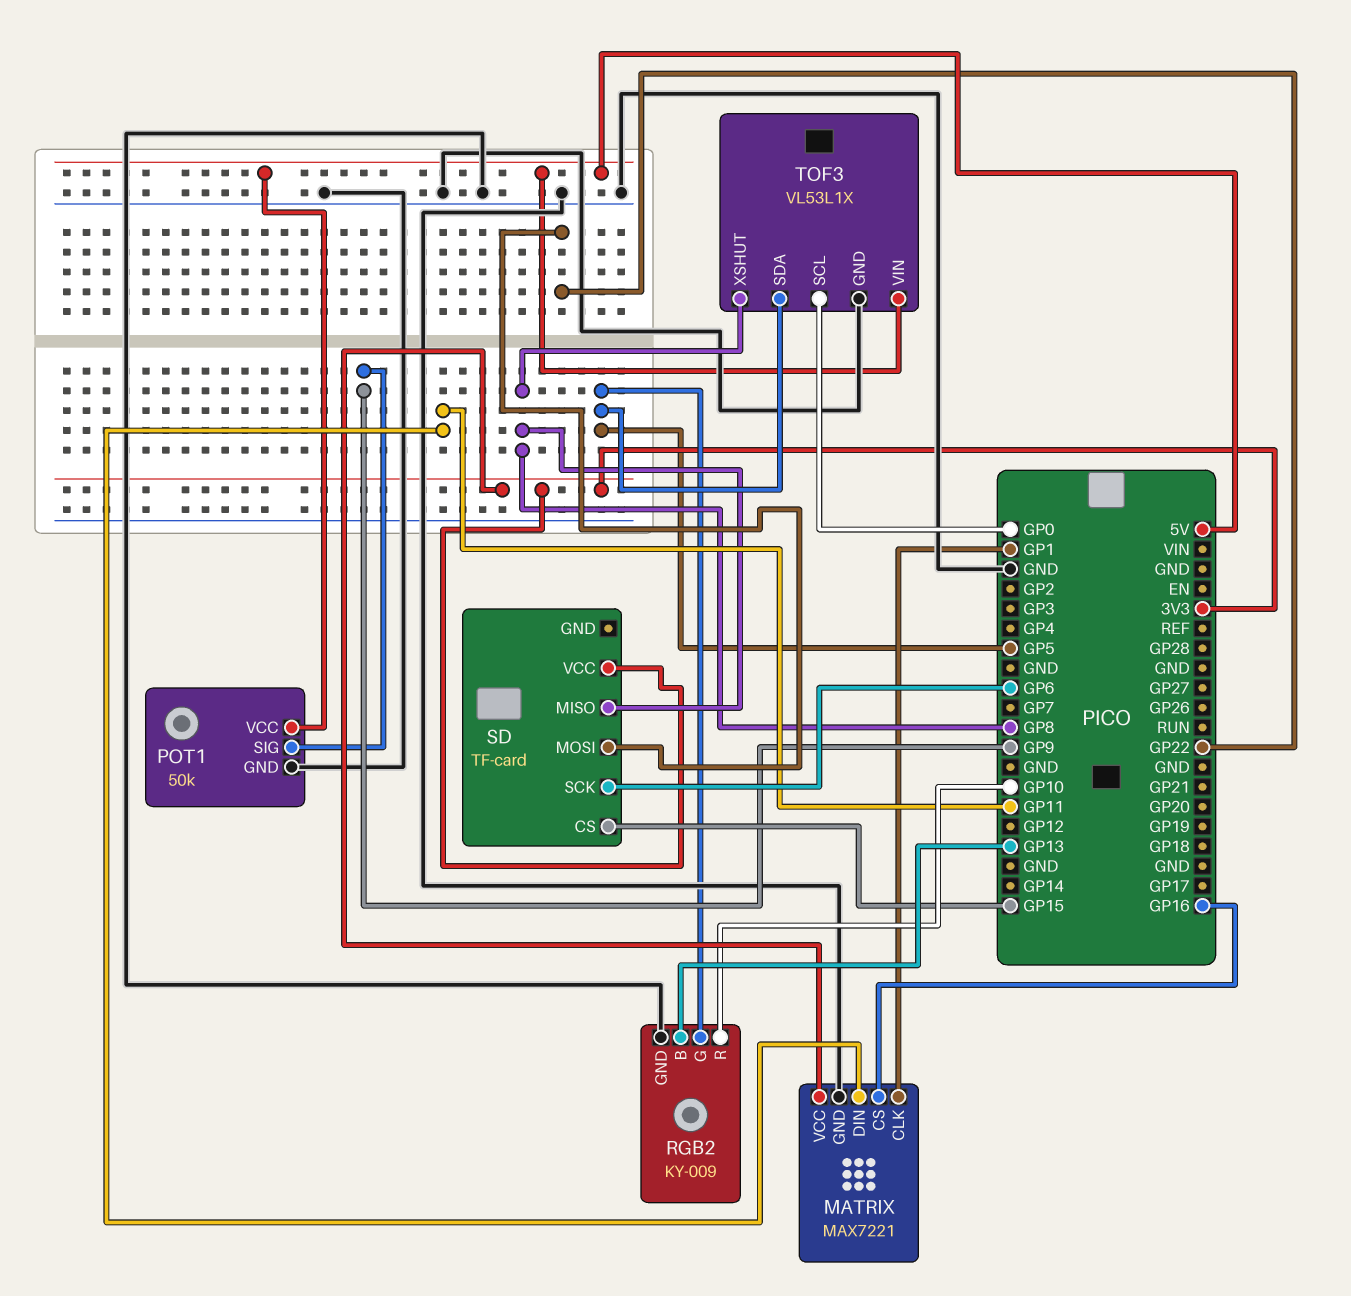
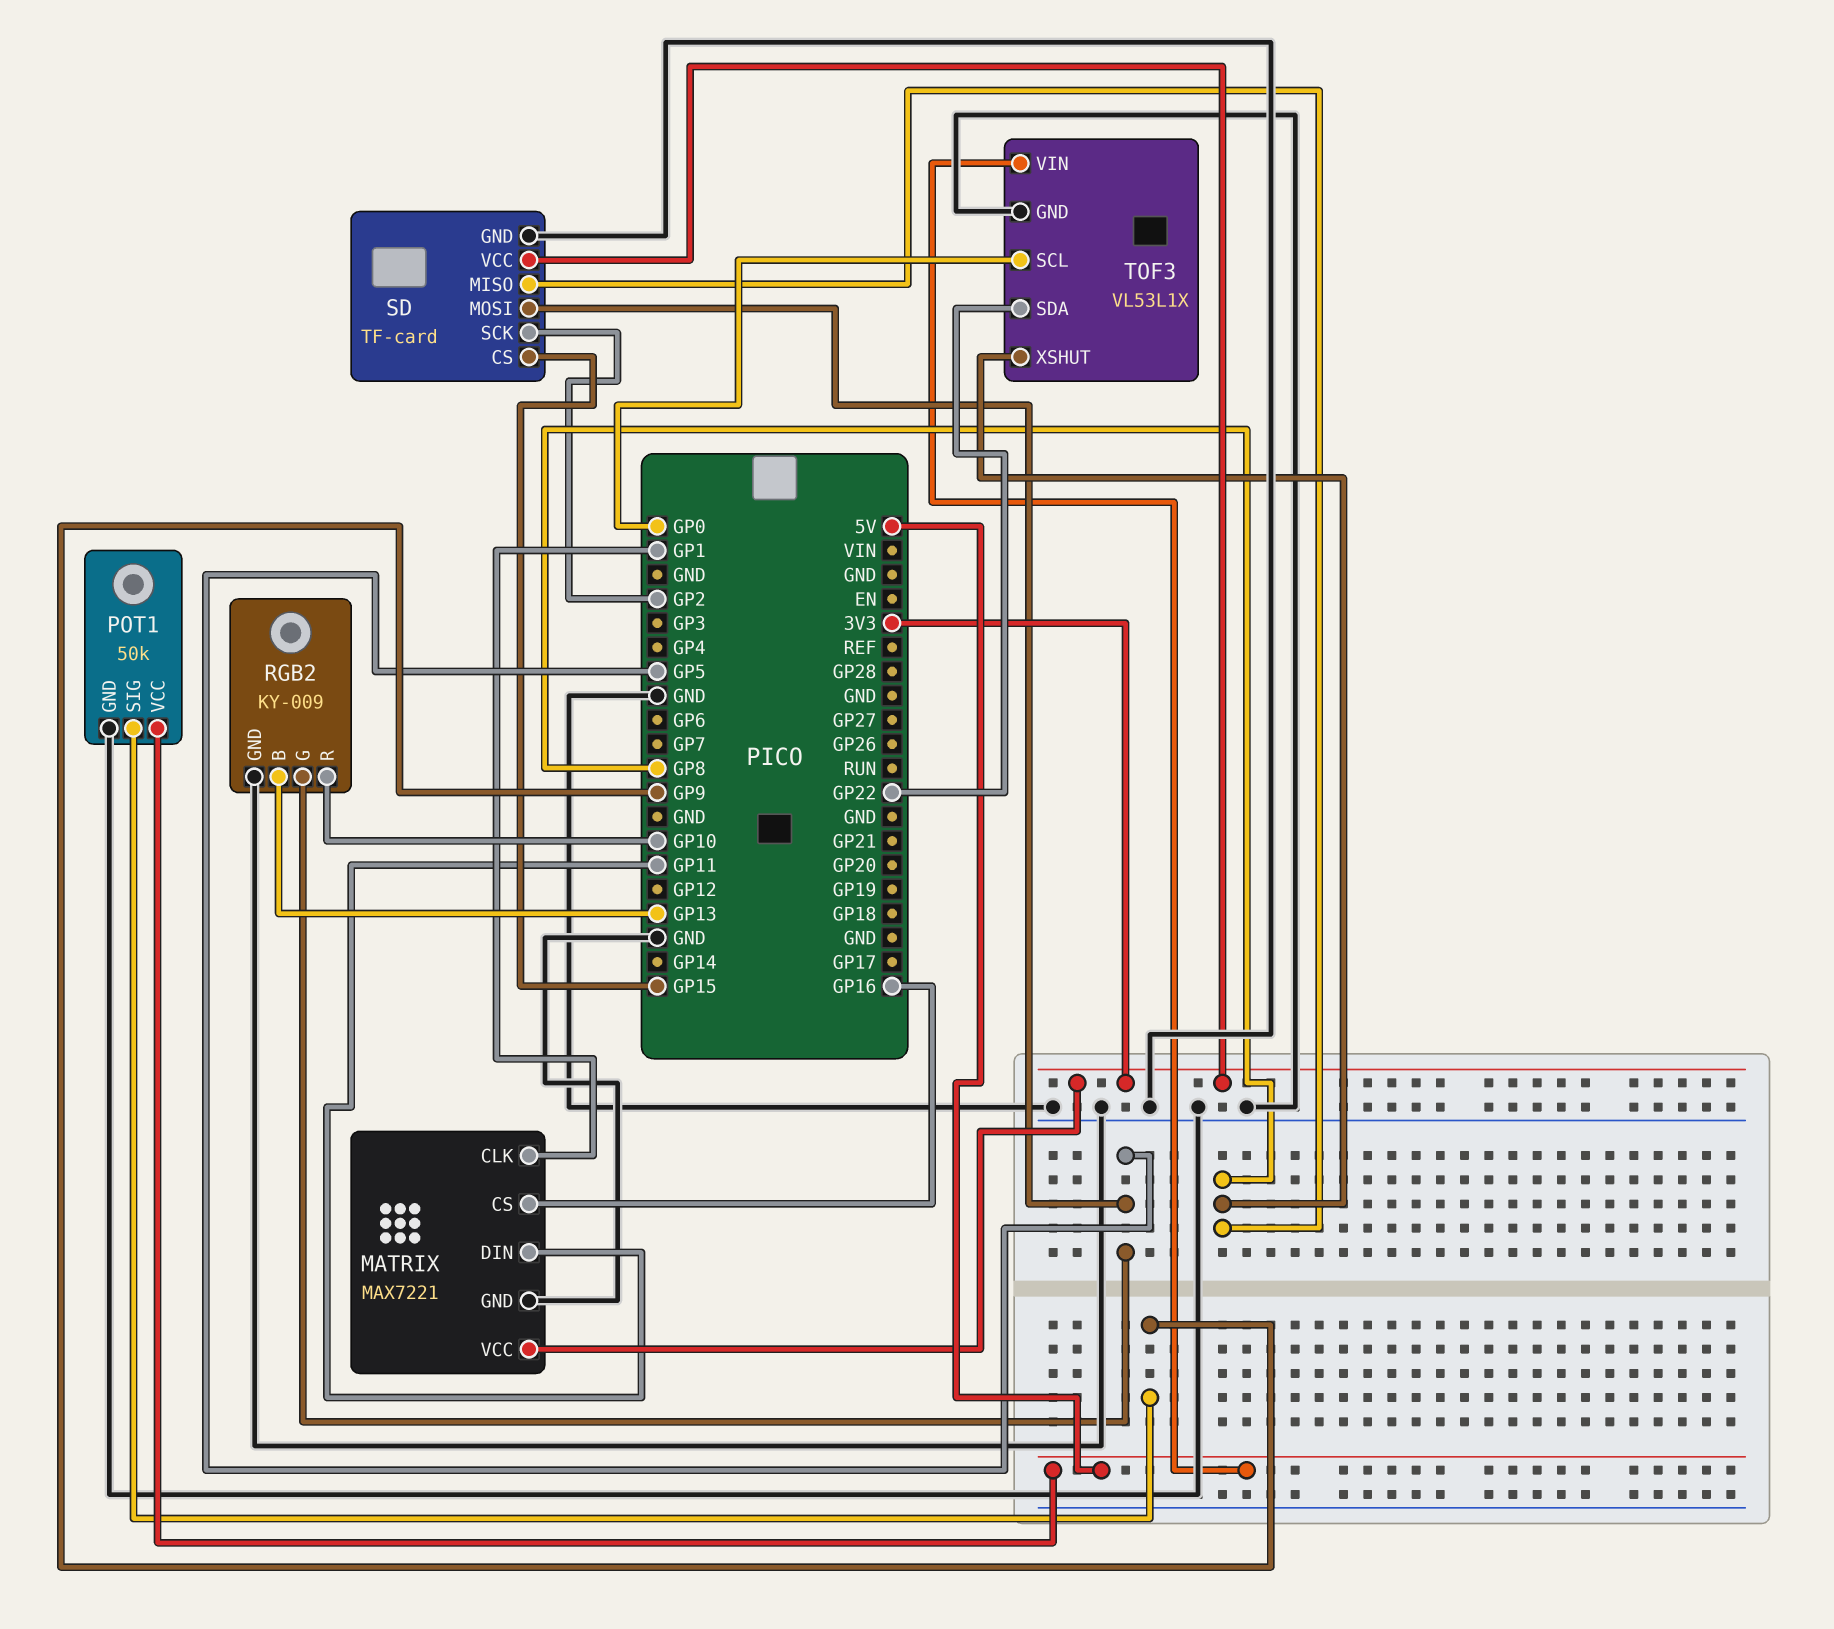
SD pin GND: none -> GND
SD pin MOSI: GP22 -> GP5
SD pin SCK: GP6 -> GP2
TOF3 pin SDA: GP5 -> GP22

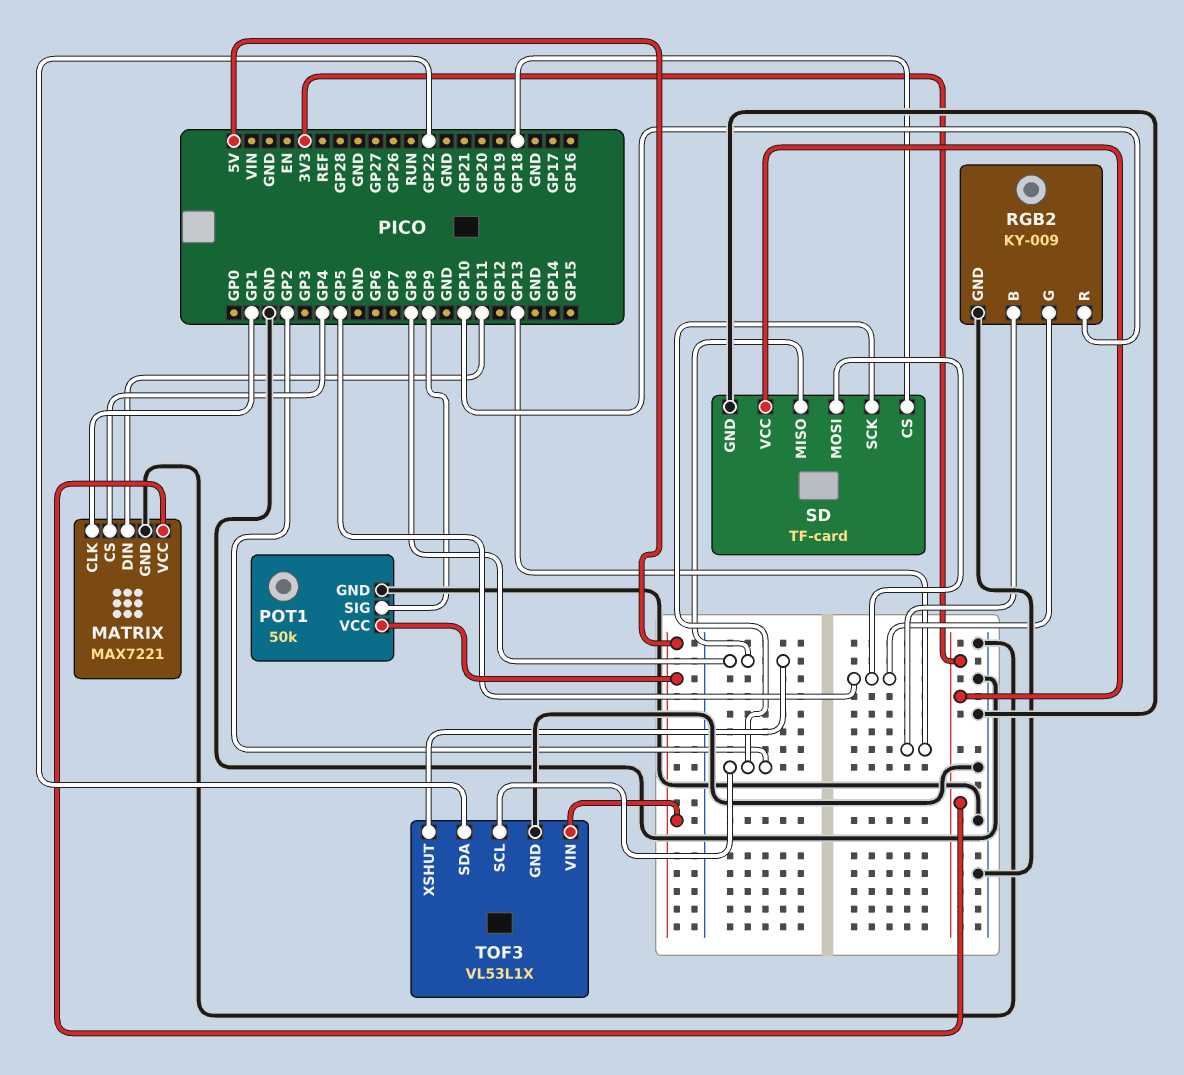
MATRIX pin CS: GP16 -> GP4
SD pin CS: GP15 -> GP18
TOF3 pin SCL: GP0 -> GP2

